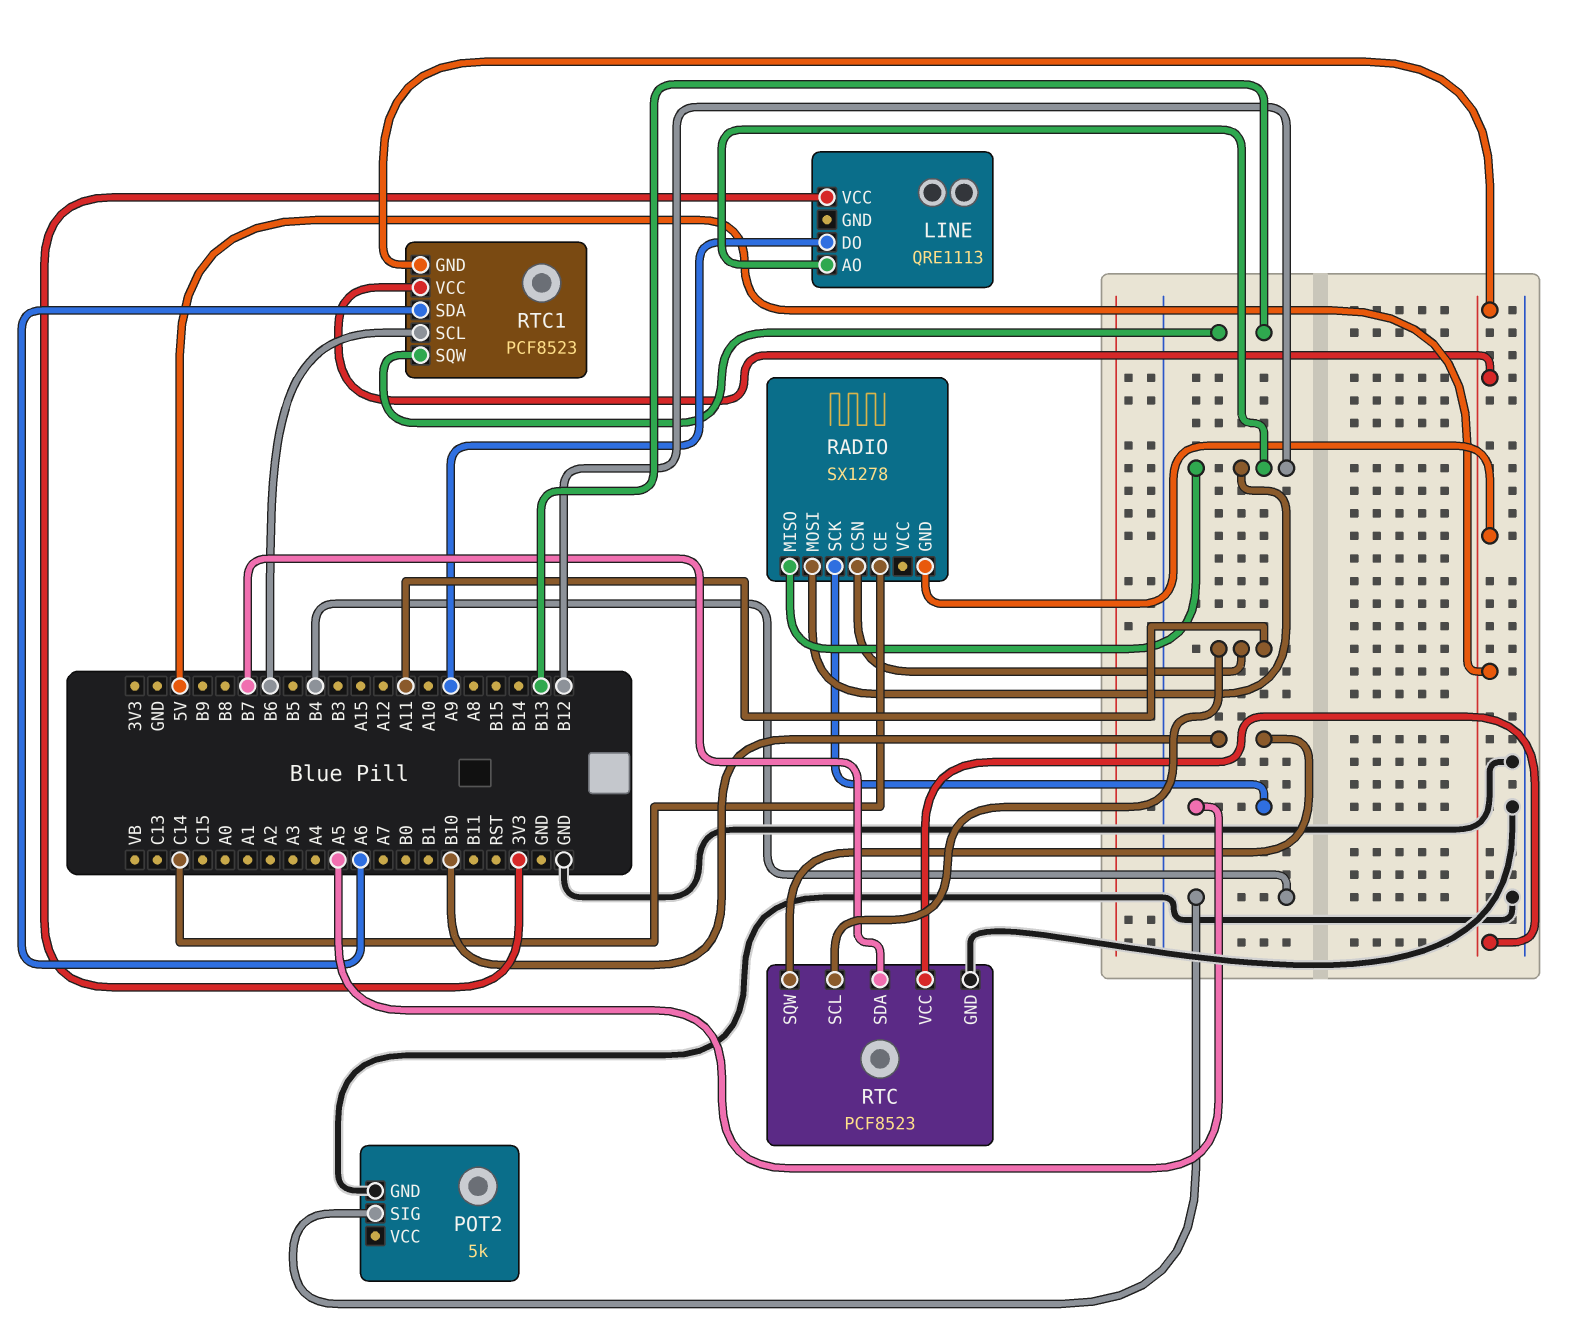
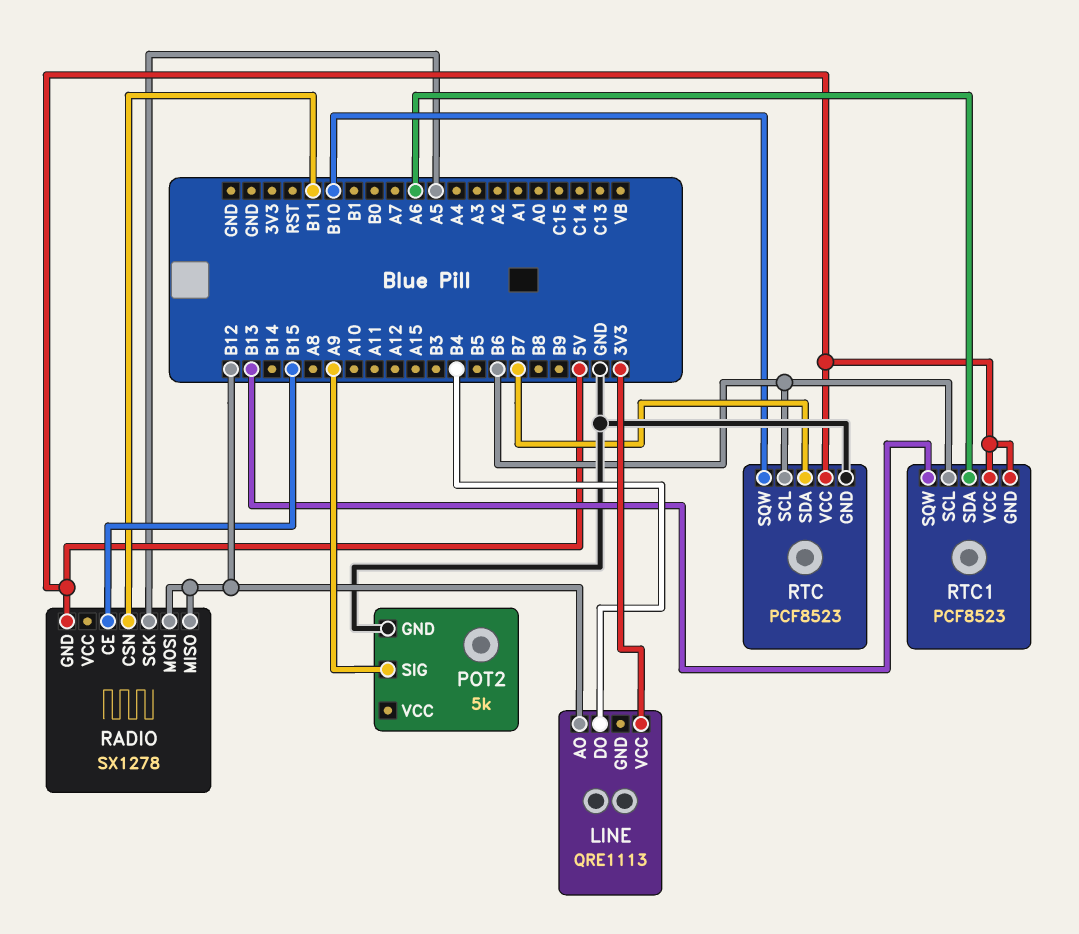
LINE pin DO: A9 -> B4
POT2 pin SIG: B4 -> A9
RADIO pin CE: C14 -> B15
RADIO pin CSN: A11 -> B11
RTC pin SCL: A11 -> B6

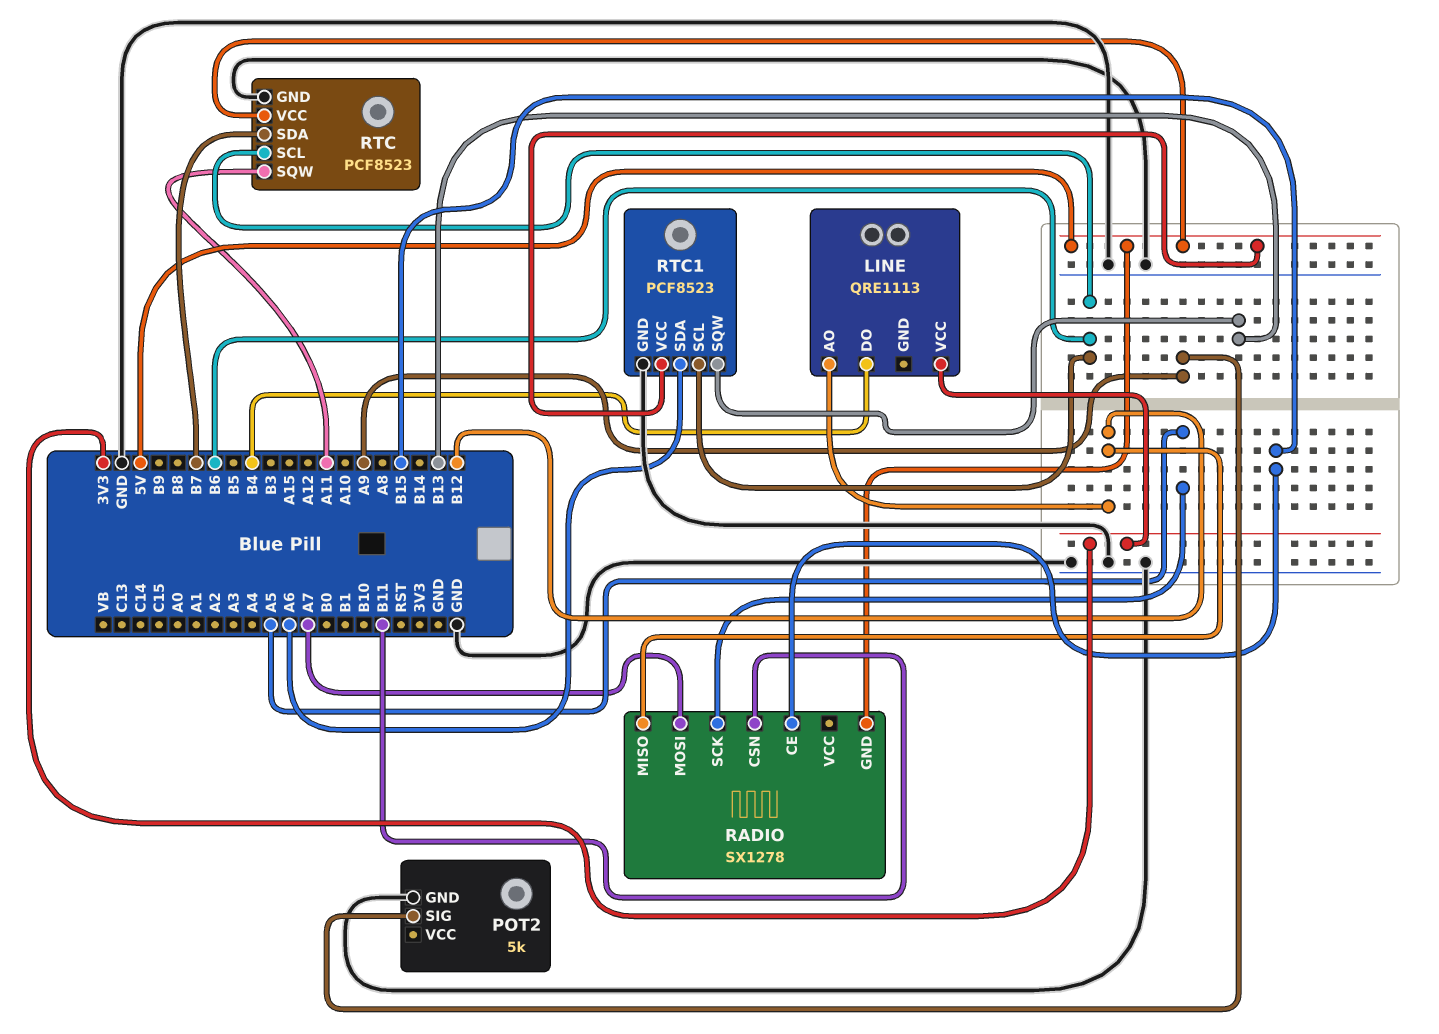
RADIO pin MOSI: B12 -> A7
RTC pin SQW: B10 -> A11
RTC1 pin GND: 5V -> GND

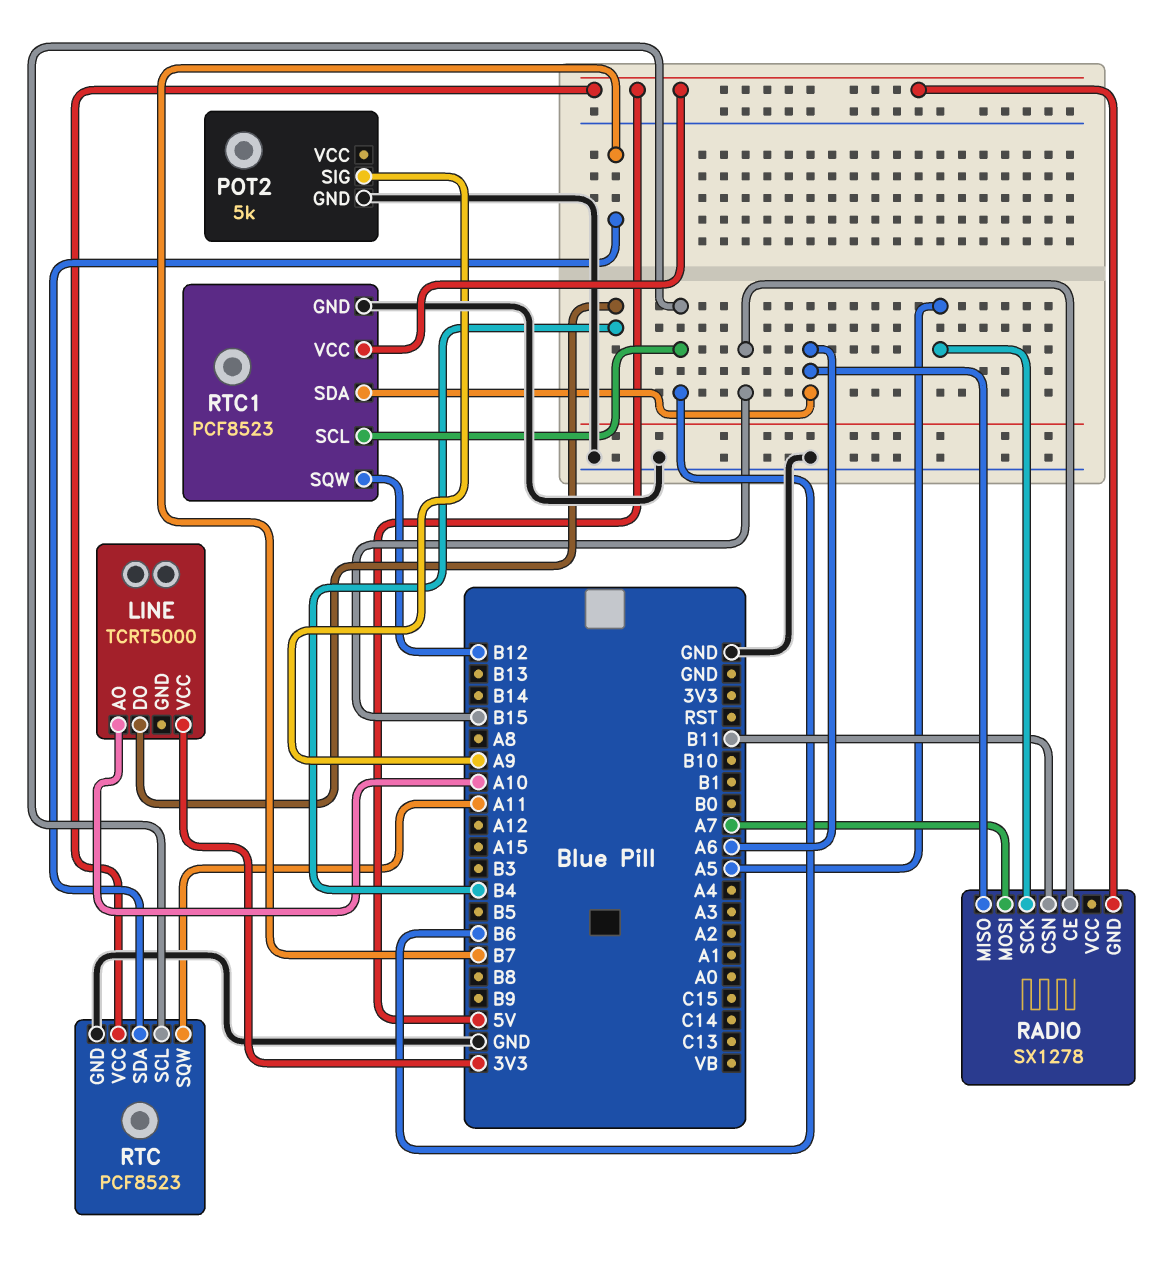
LINE: QRE1113 -> TCRT5000
LINE pin AO: B12 -> A10
RADIO pin MISO: B12 -> A6
RTC1 pin SQW: B13 -> B12

